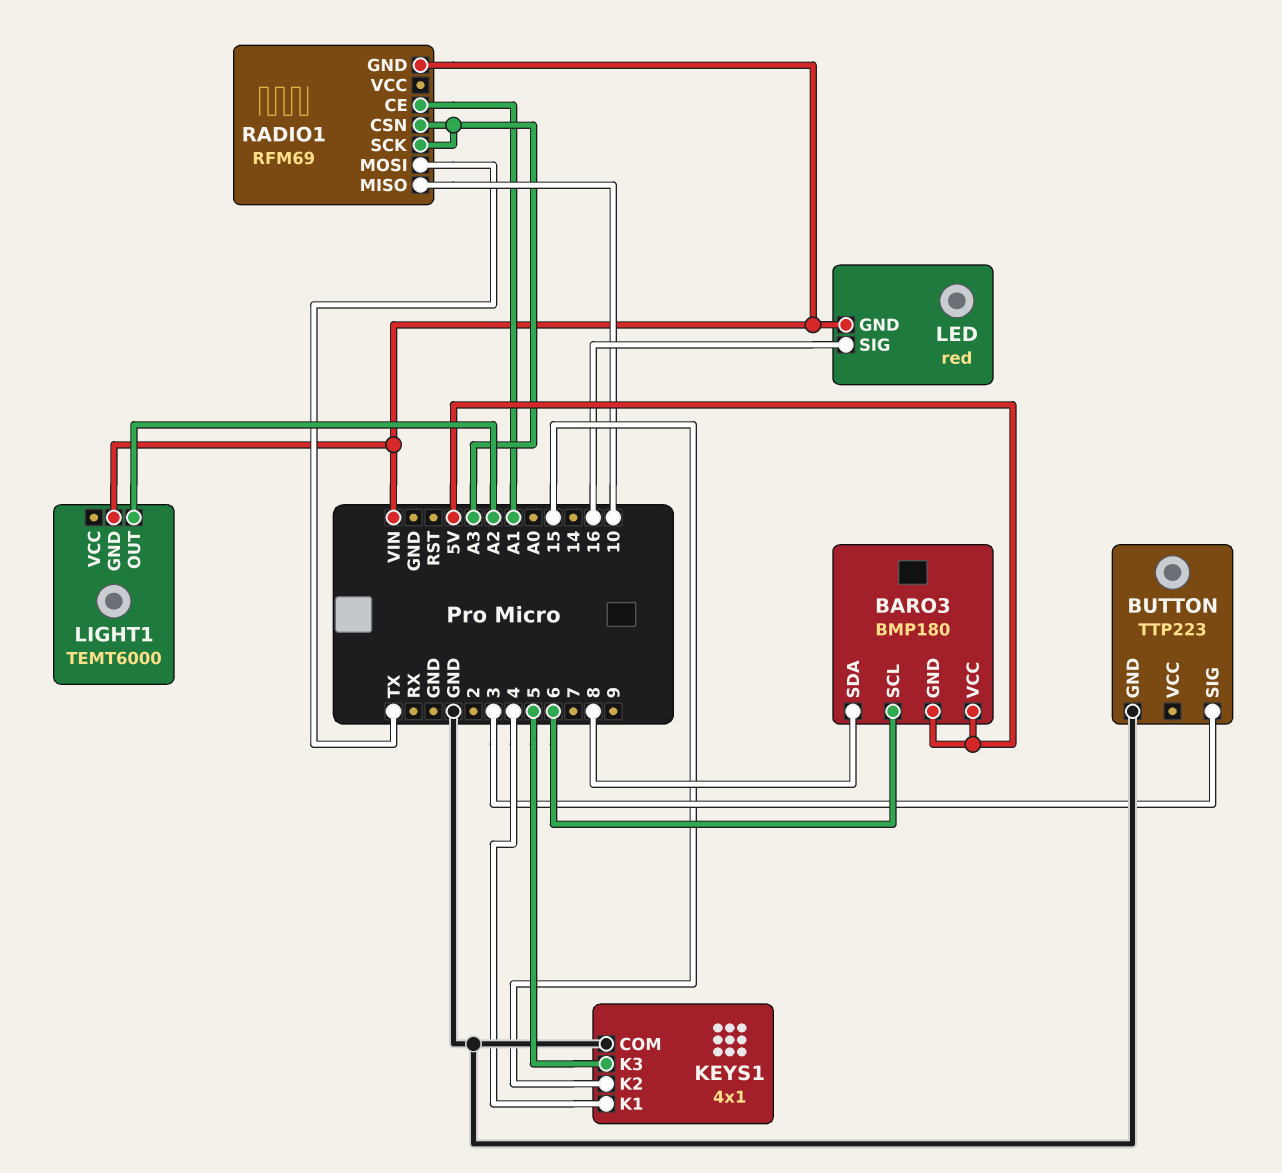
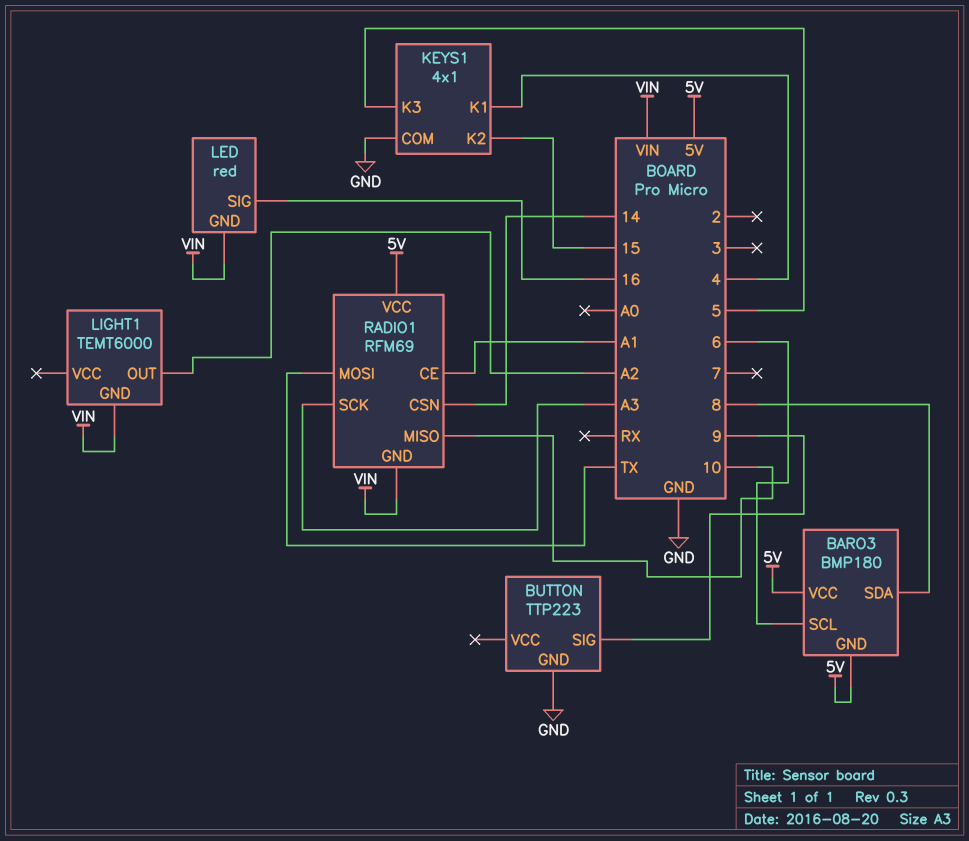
BUTTON pin SIG: 3 -> 9
RADIO1 pin CSN: A3 -> 14
RADIO1 pin VCC: none -> 5V

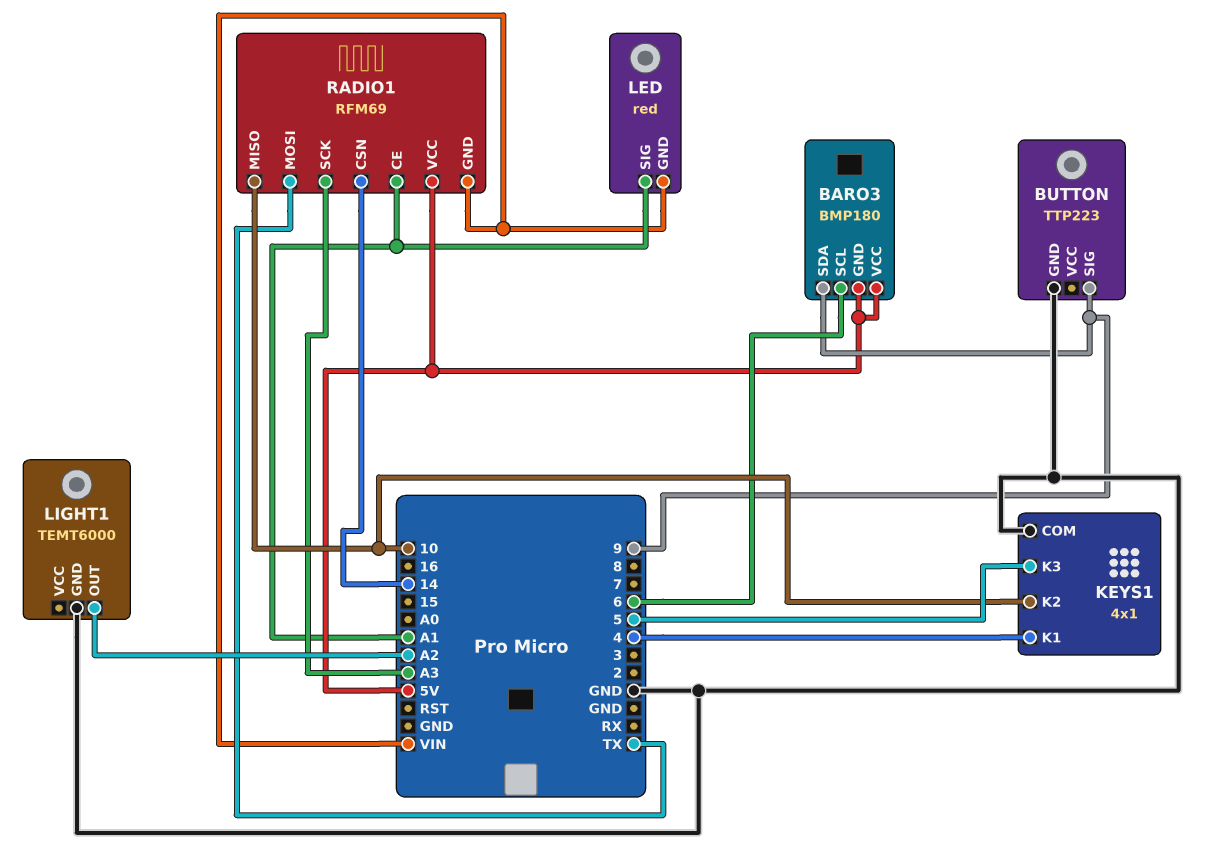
BARO3 pin SDA: 8 -> 9
KEYS1 pin K2: 15 -> 10
LED pin SIG: 16 -> A1
LIGHT1 pin GND: VIN -> GND

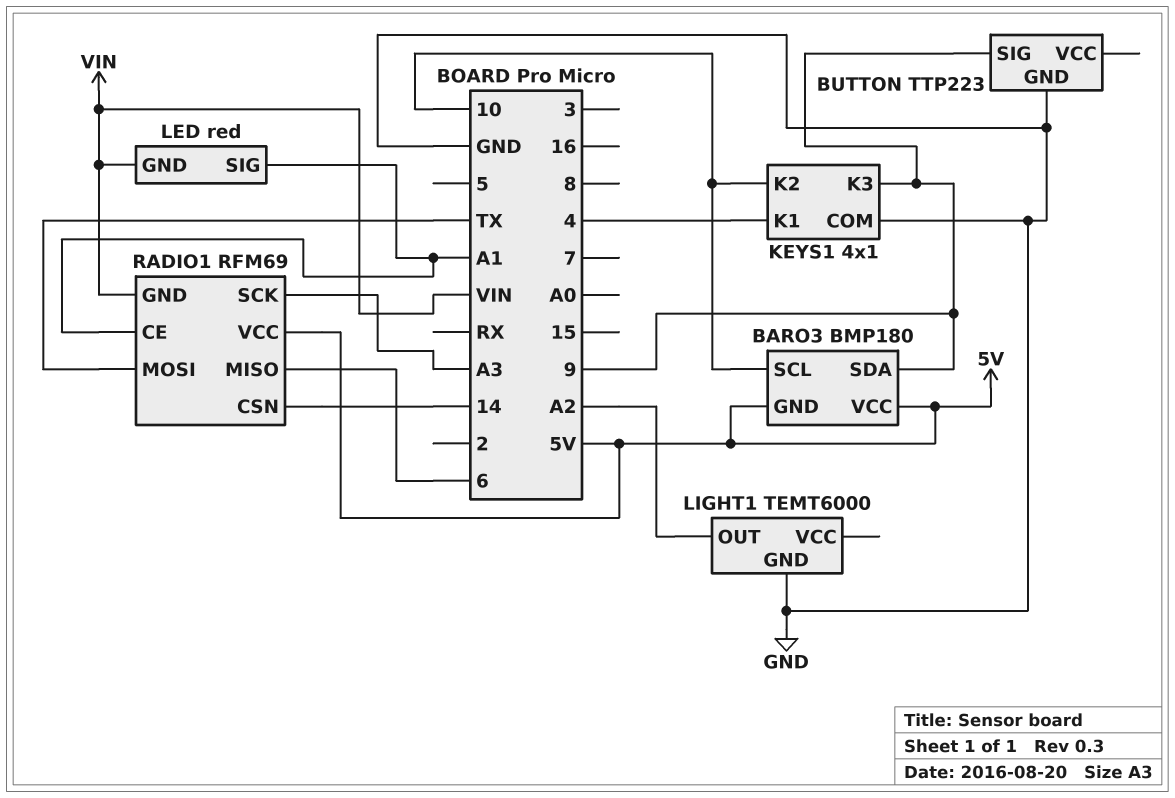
BARO3 pin SCL: 6 -> 10
KEYS1 pin K3: 5 -> 9
RADIO1 pin MISO: 10 -> 6

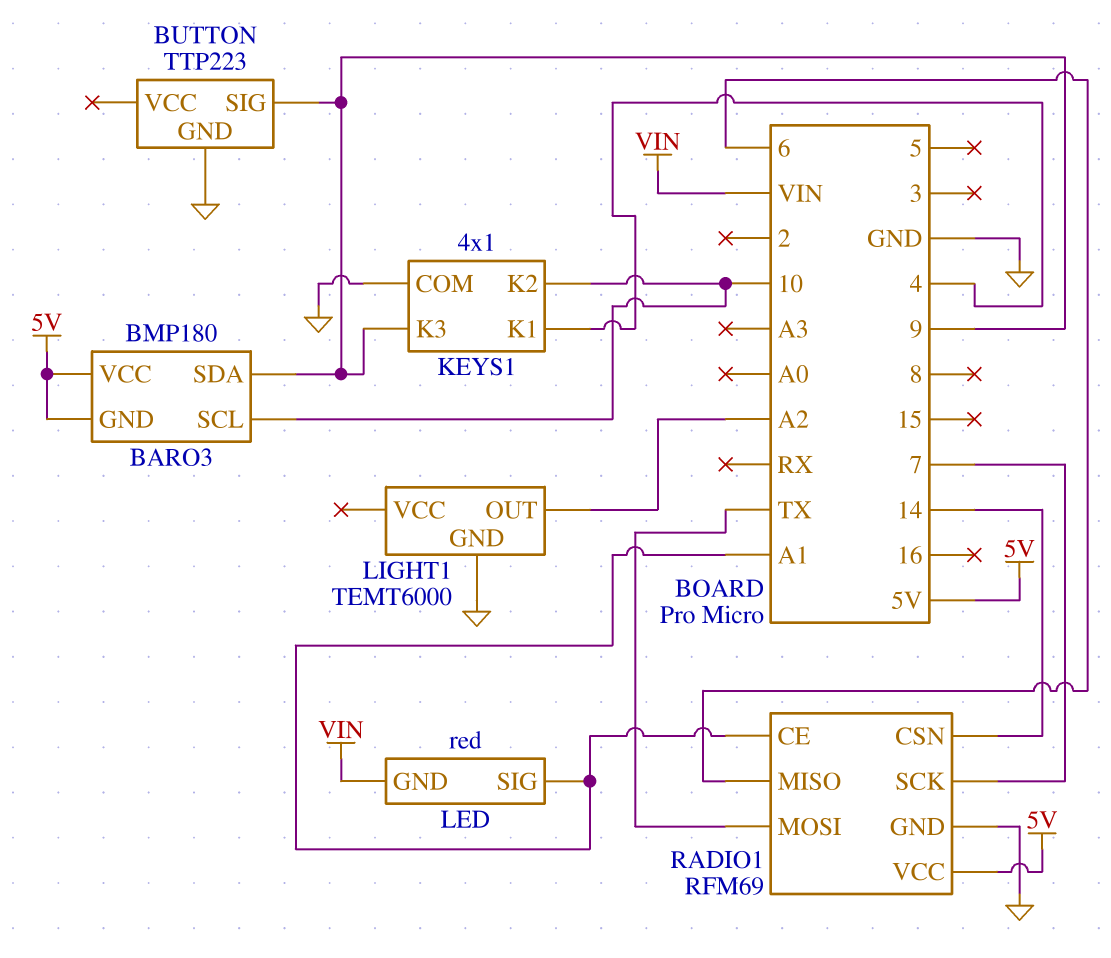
RADIO1 pin GND: VIN -> GND
RADIO1 pin SCK: A3 -> 7

